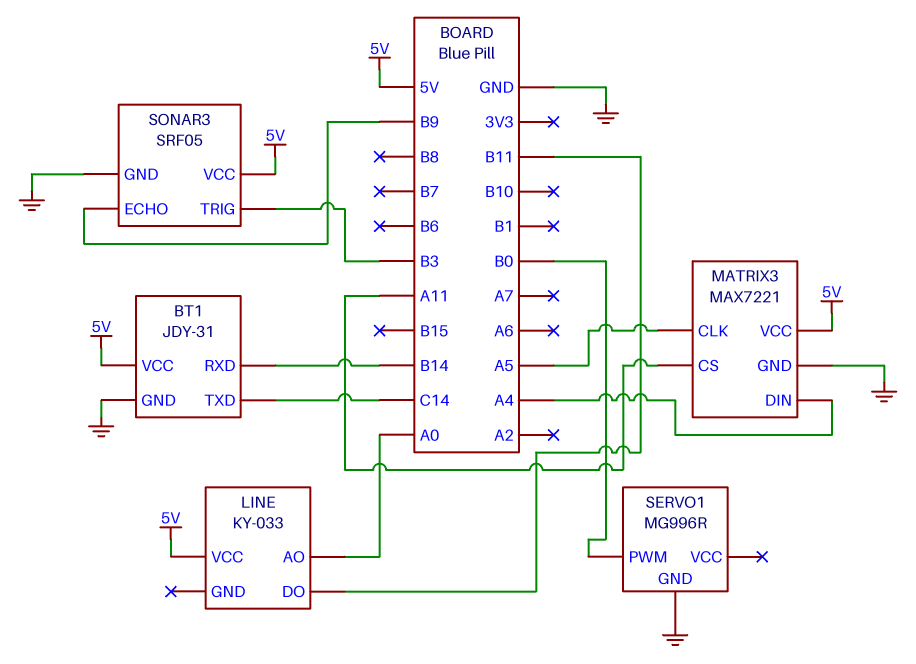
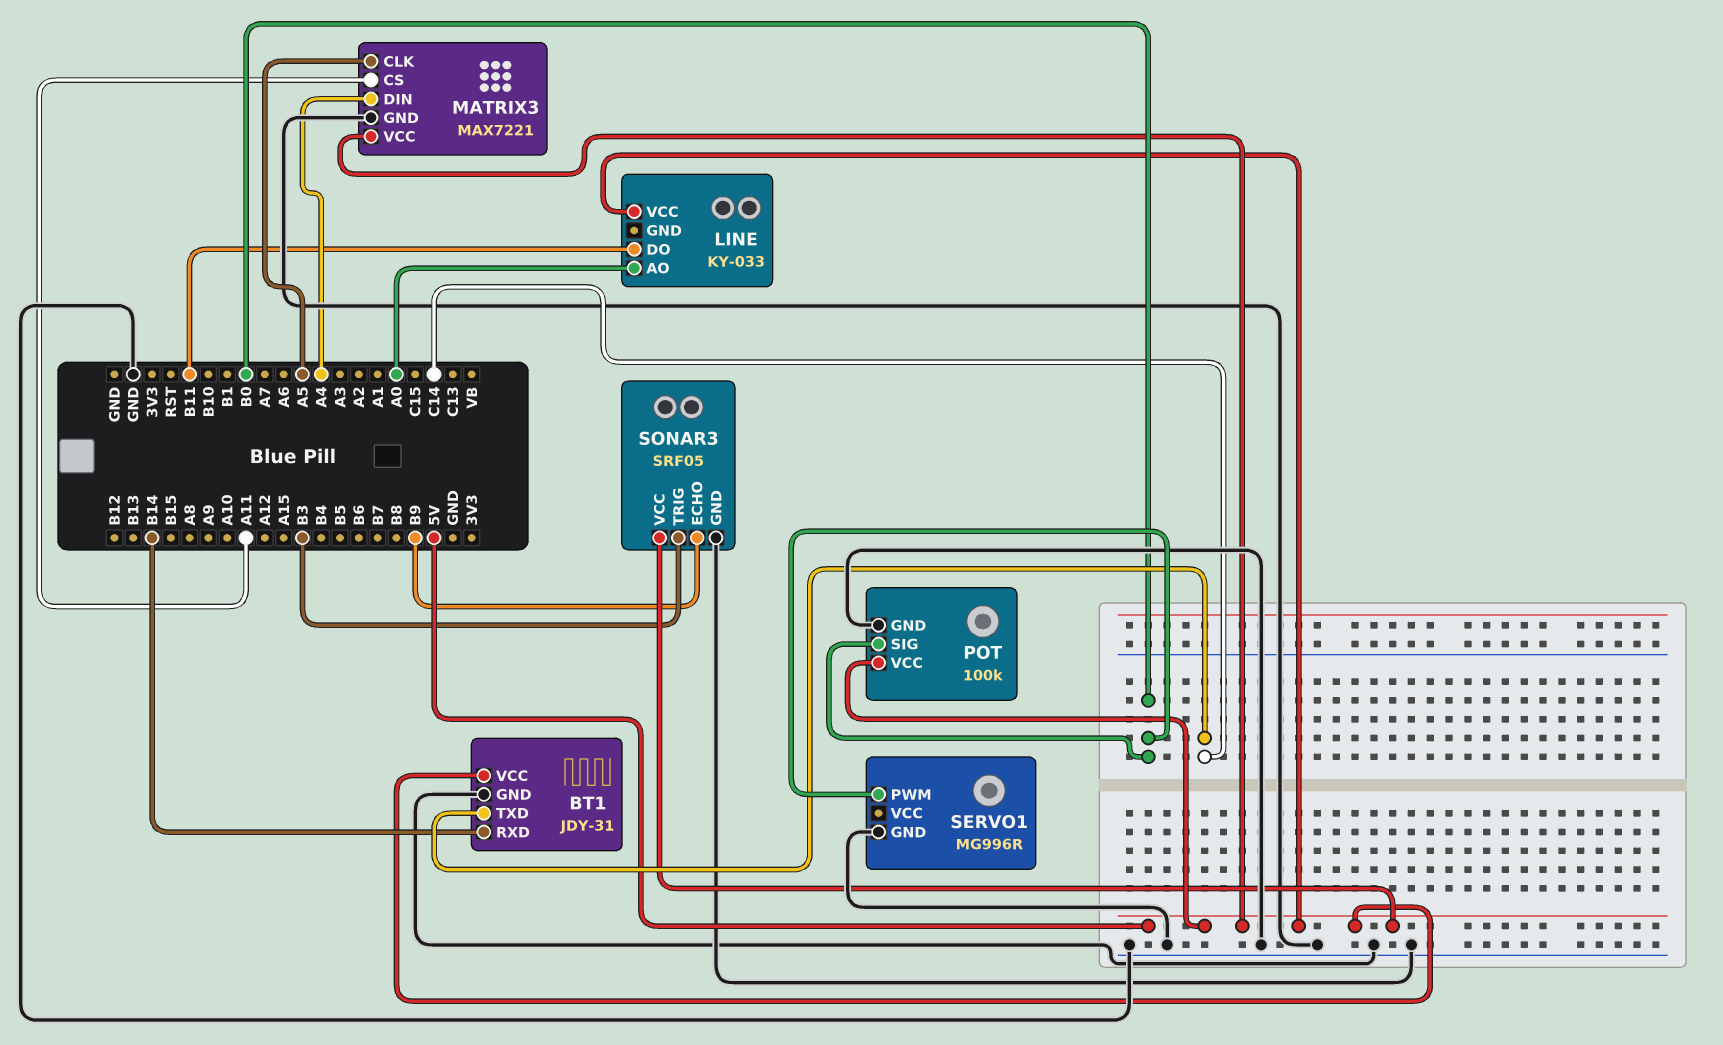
POT: none -> 100k
POT pin GND: none -> GND
POT pin SIG: none -> B0
POT pin VCC: none -> 5V

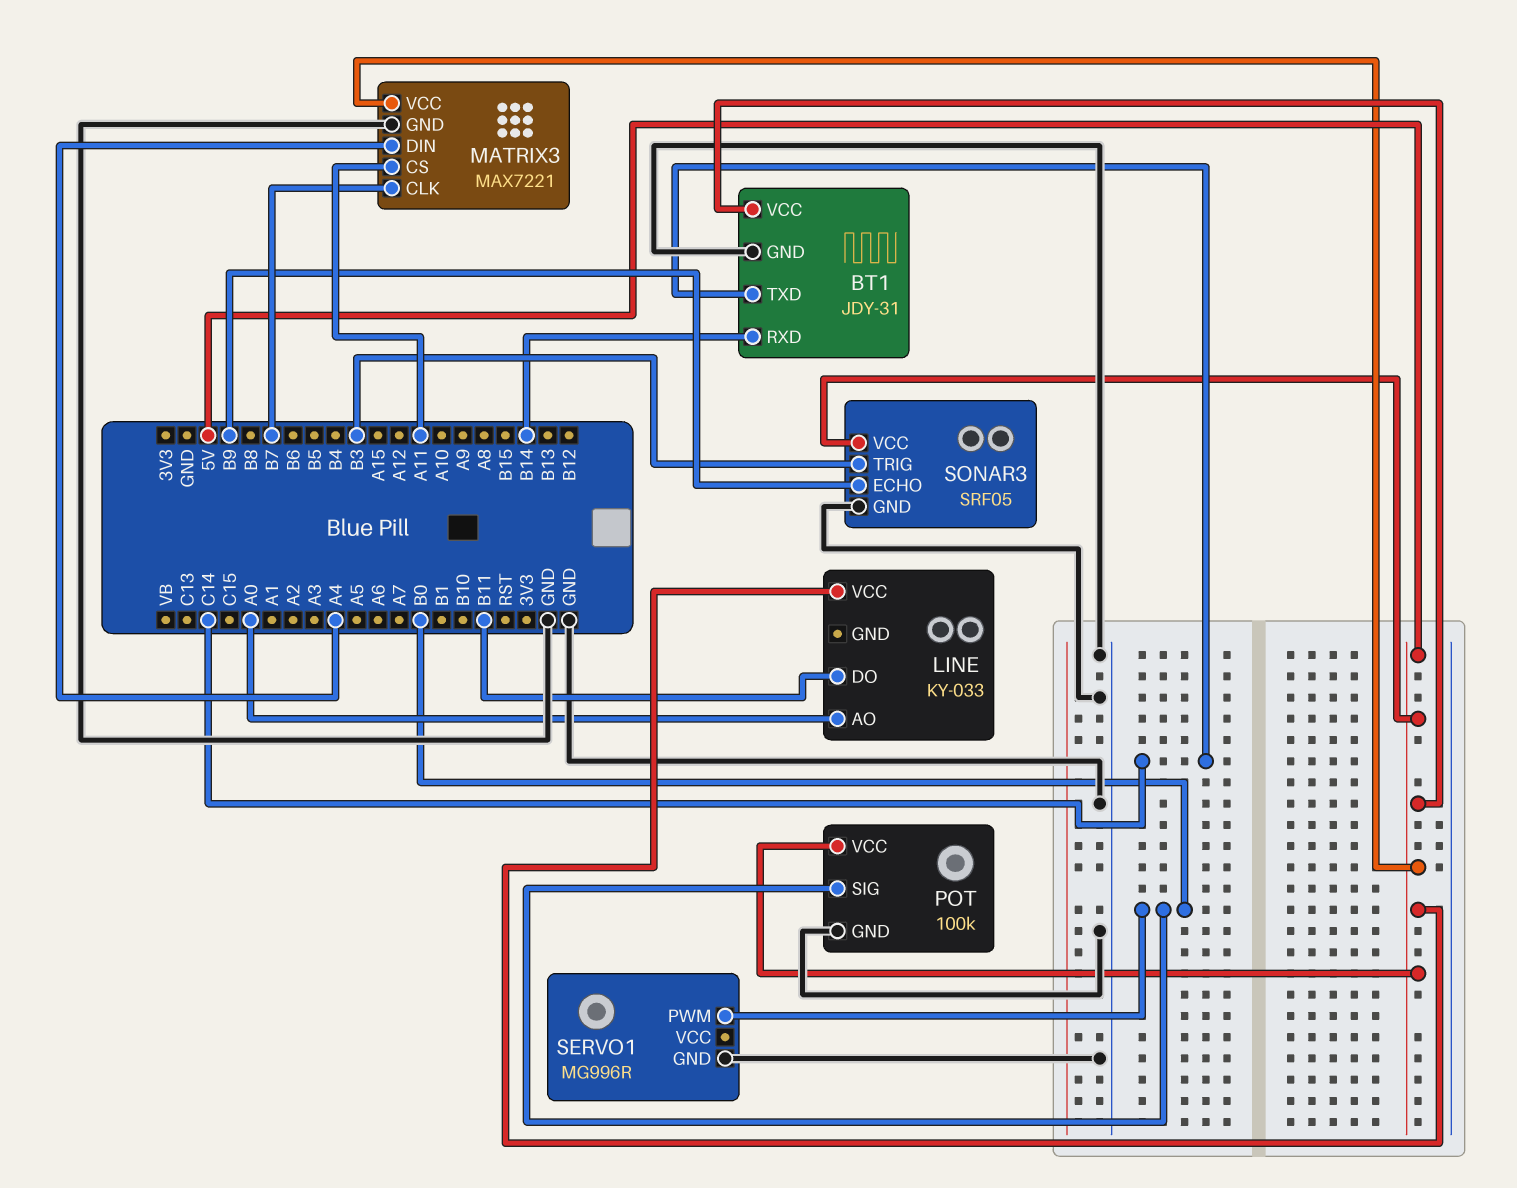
MATRIX3 pin CLK: A5 -> B7

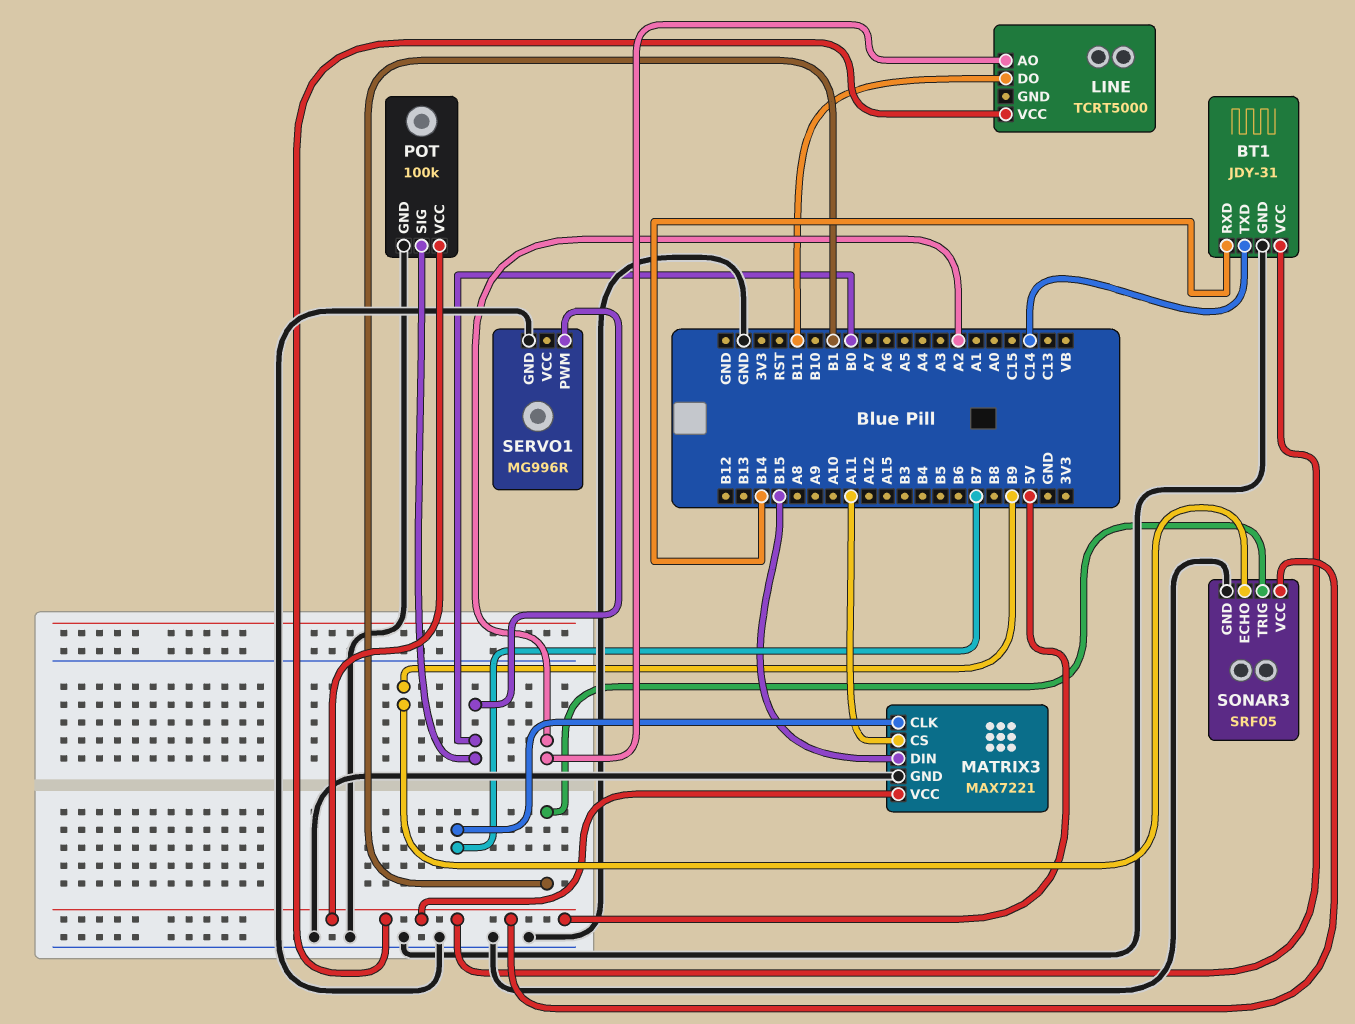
LINE: KY-033 -> TCRT5000
LINE pin AO: A0 -> A2
MATRIX3 pin DIN: A4 -> B15
SONAR3 pin TRIG: B3 -> B1

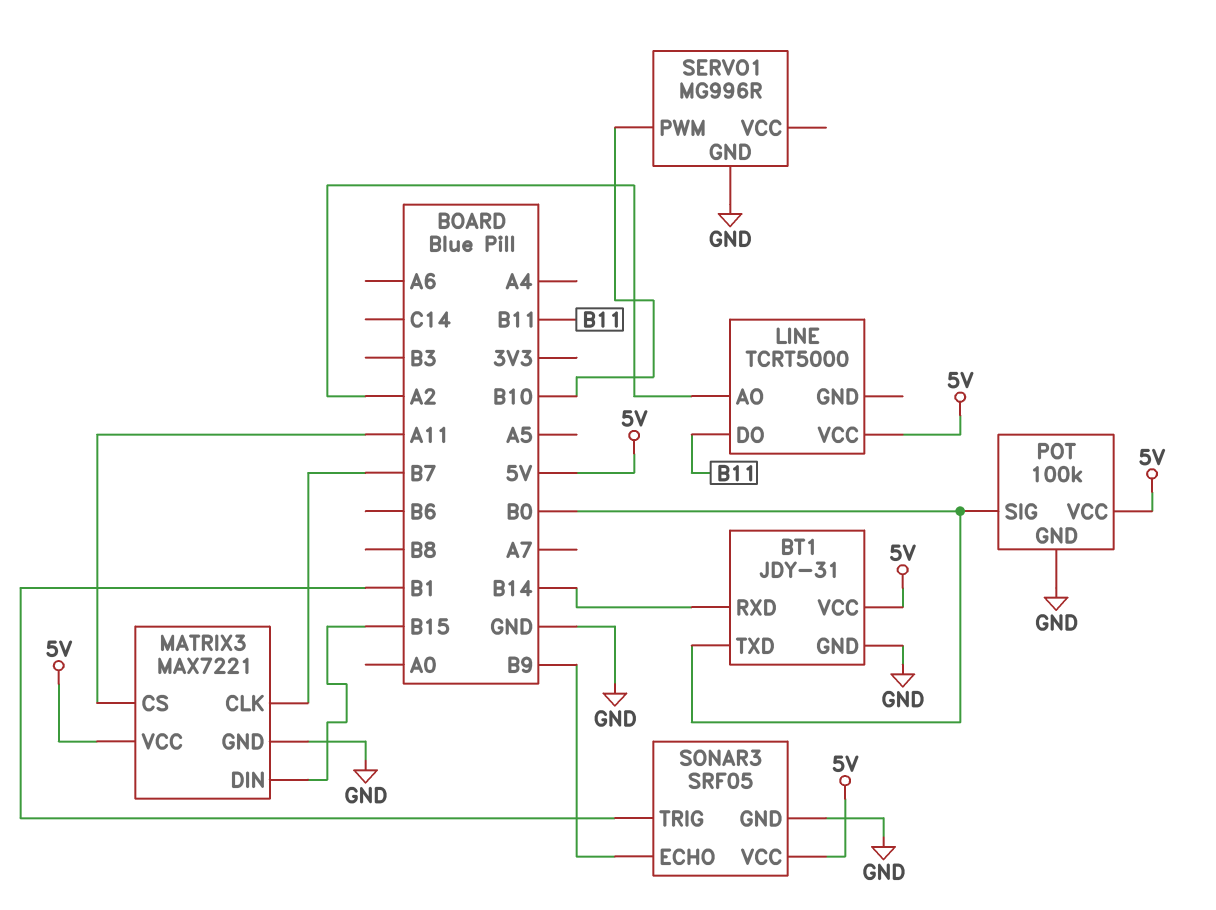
BT1 pin TXD: C14 -> B0
SERVO1 pin PWM: B0 -> B10

